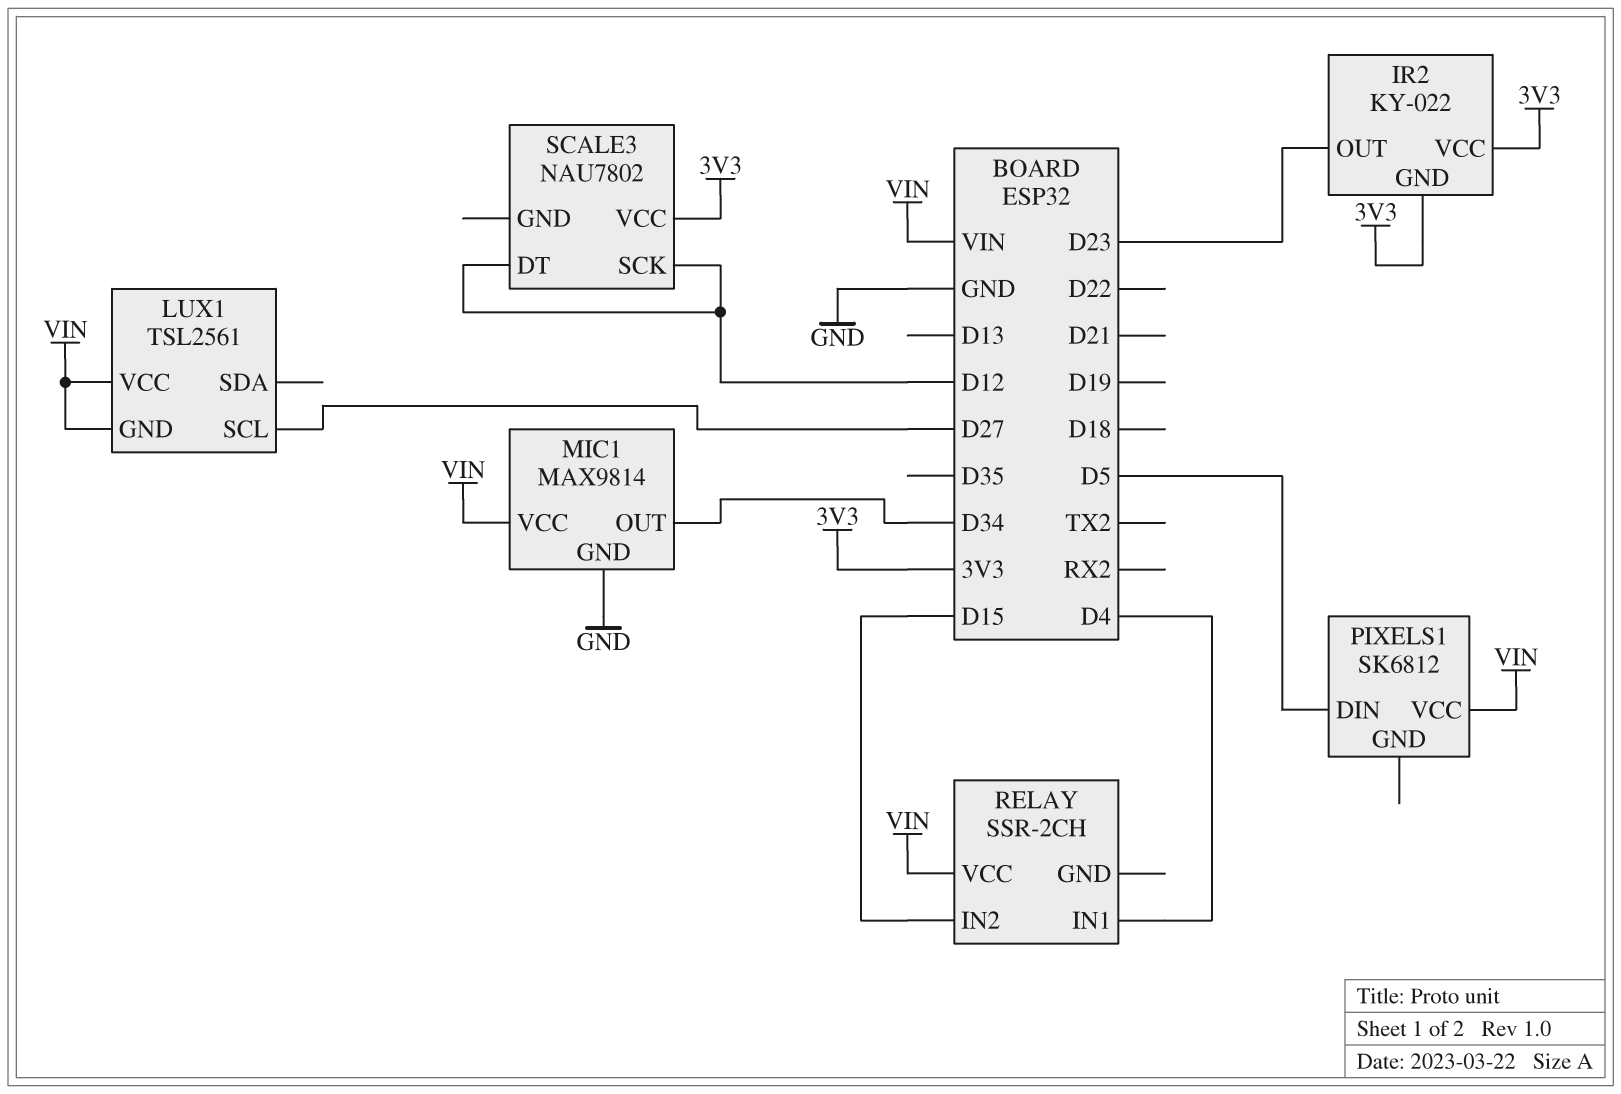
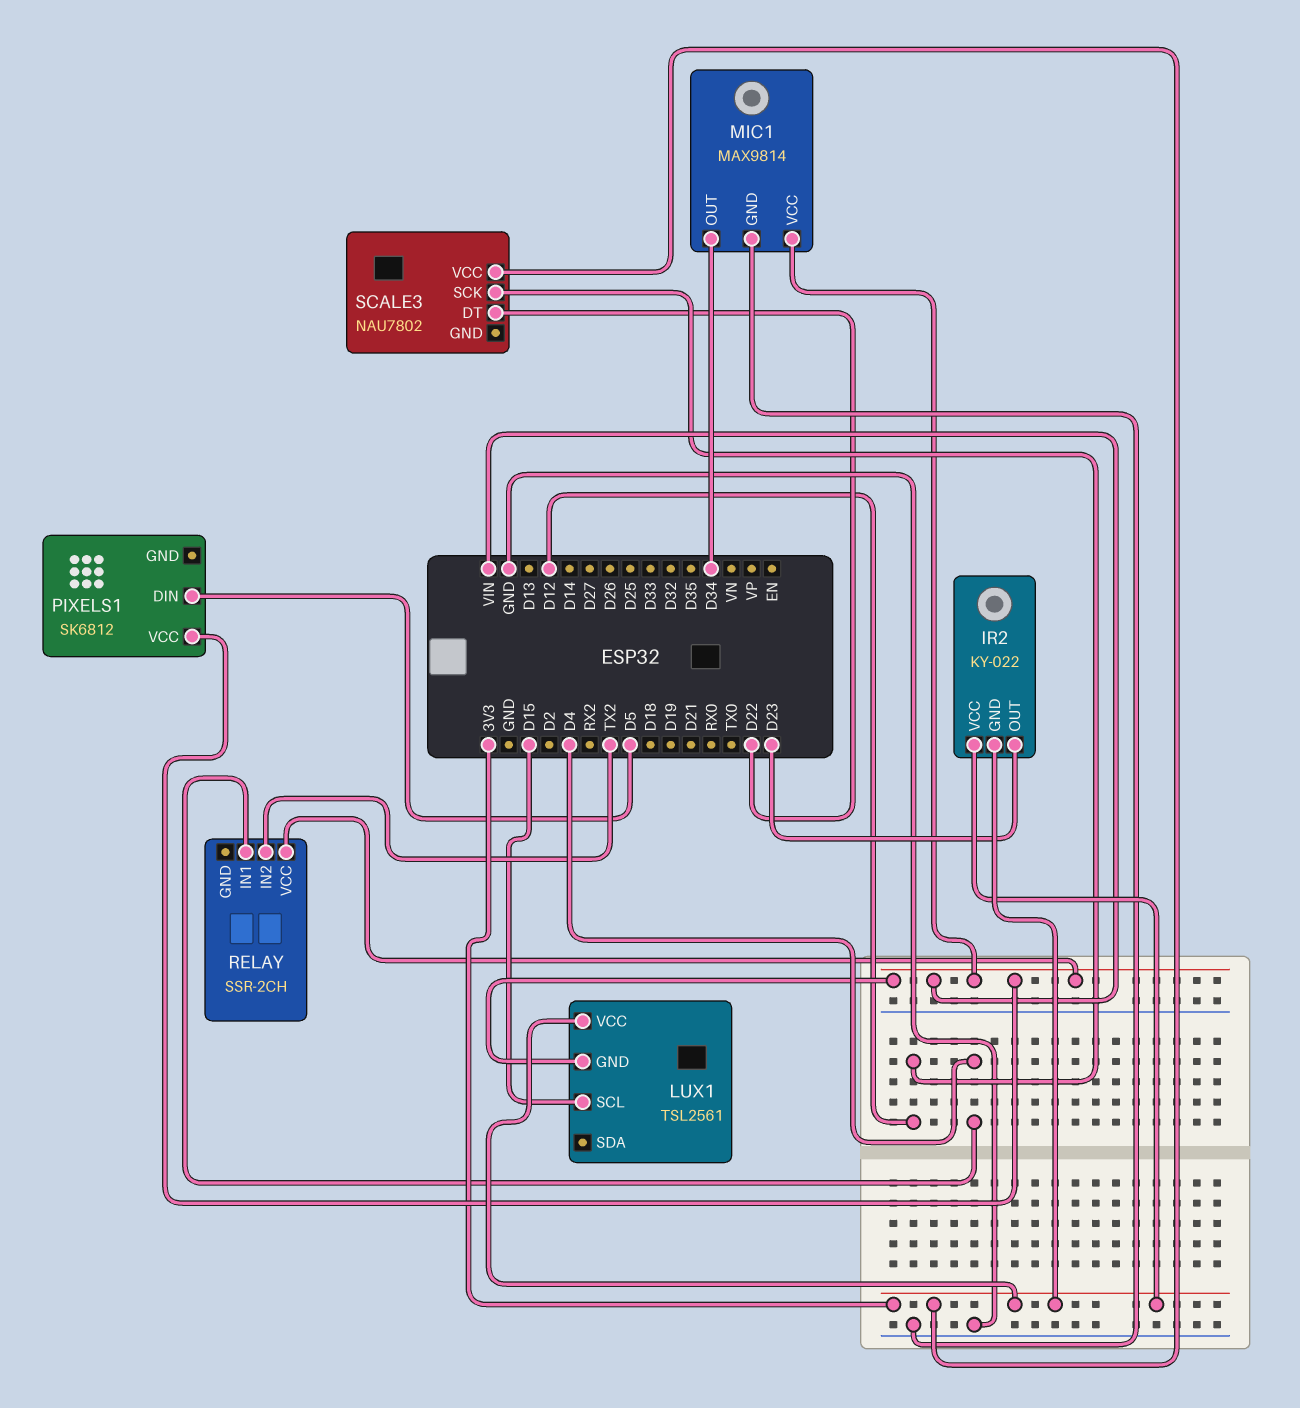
LUX1 pin SCL: D27 -> D15
LUX1 pin VCC: VIN -> 3V3
RELAY pin IN2: D15 -> TX2
SCALE3 pin DT: D12 -> D22

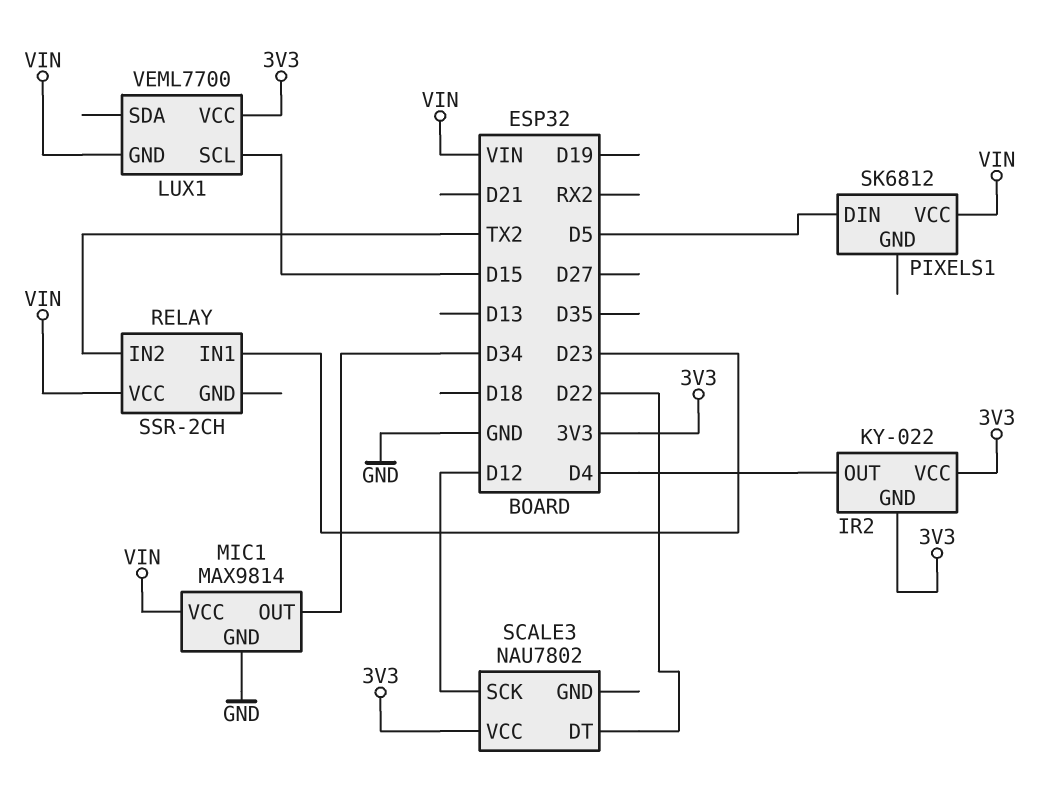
IR2 pin OUT: D23 -> D4
LUX1: TSL2561 -> VEML7700
RELAY pin IN1: D4 -> D23

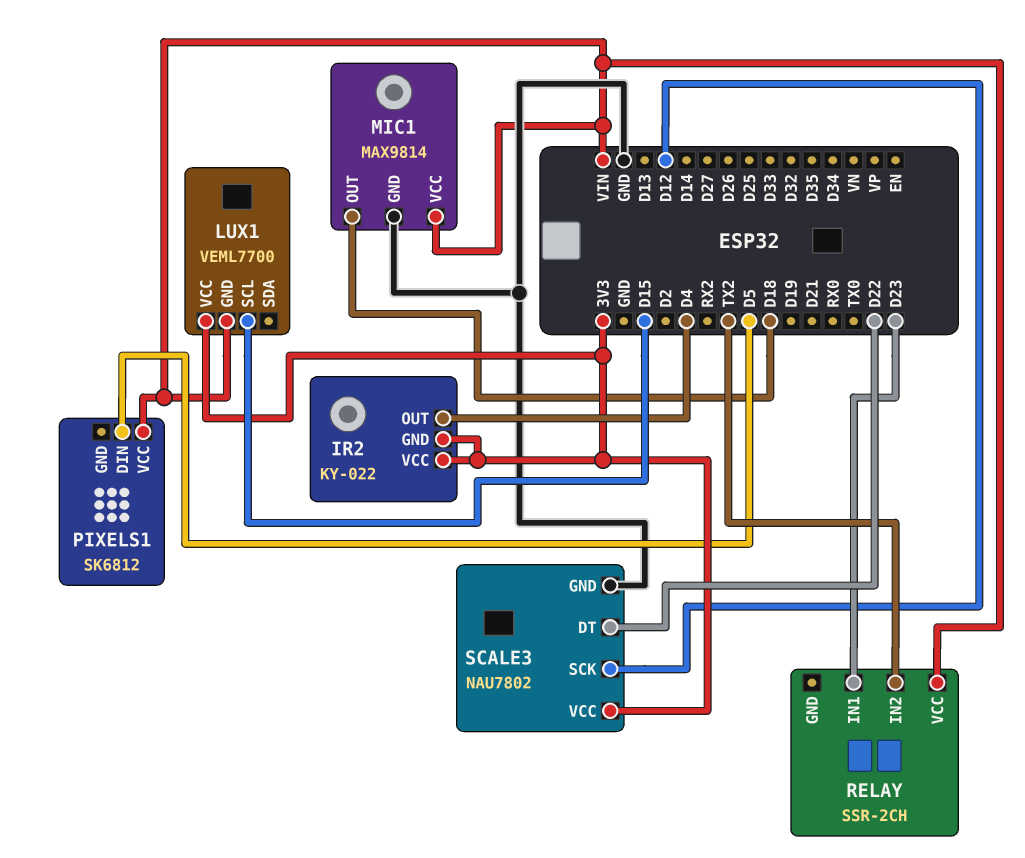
MIC1 pin OUT: D34 -> D18
SCALE3 pin GND: none -> GND

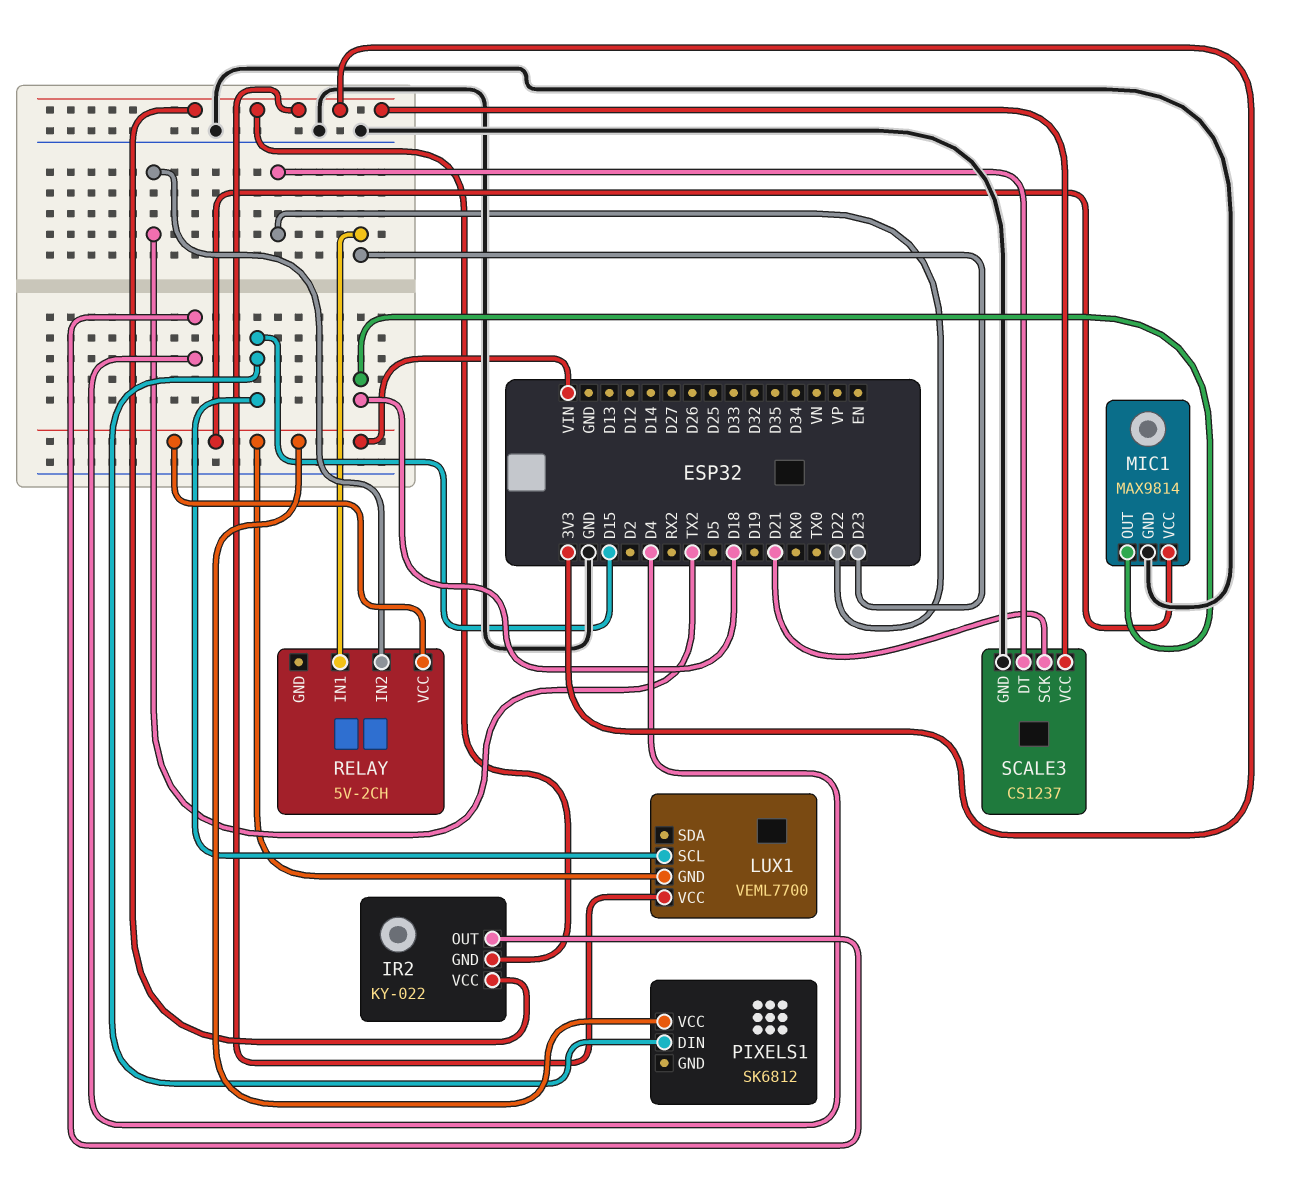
PIXELS1 pin DIN: D5 -> D15
RELAY: SSR-2CH -> 5V-2CH
SCALE3: NAU7802 -> CS1237
SCALE3 pin SCK: D12 -> D21

